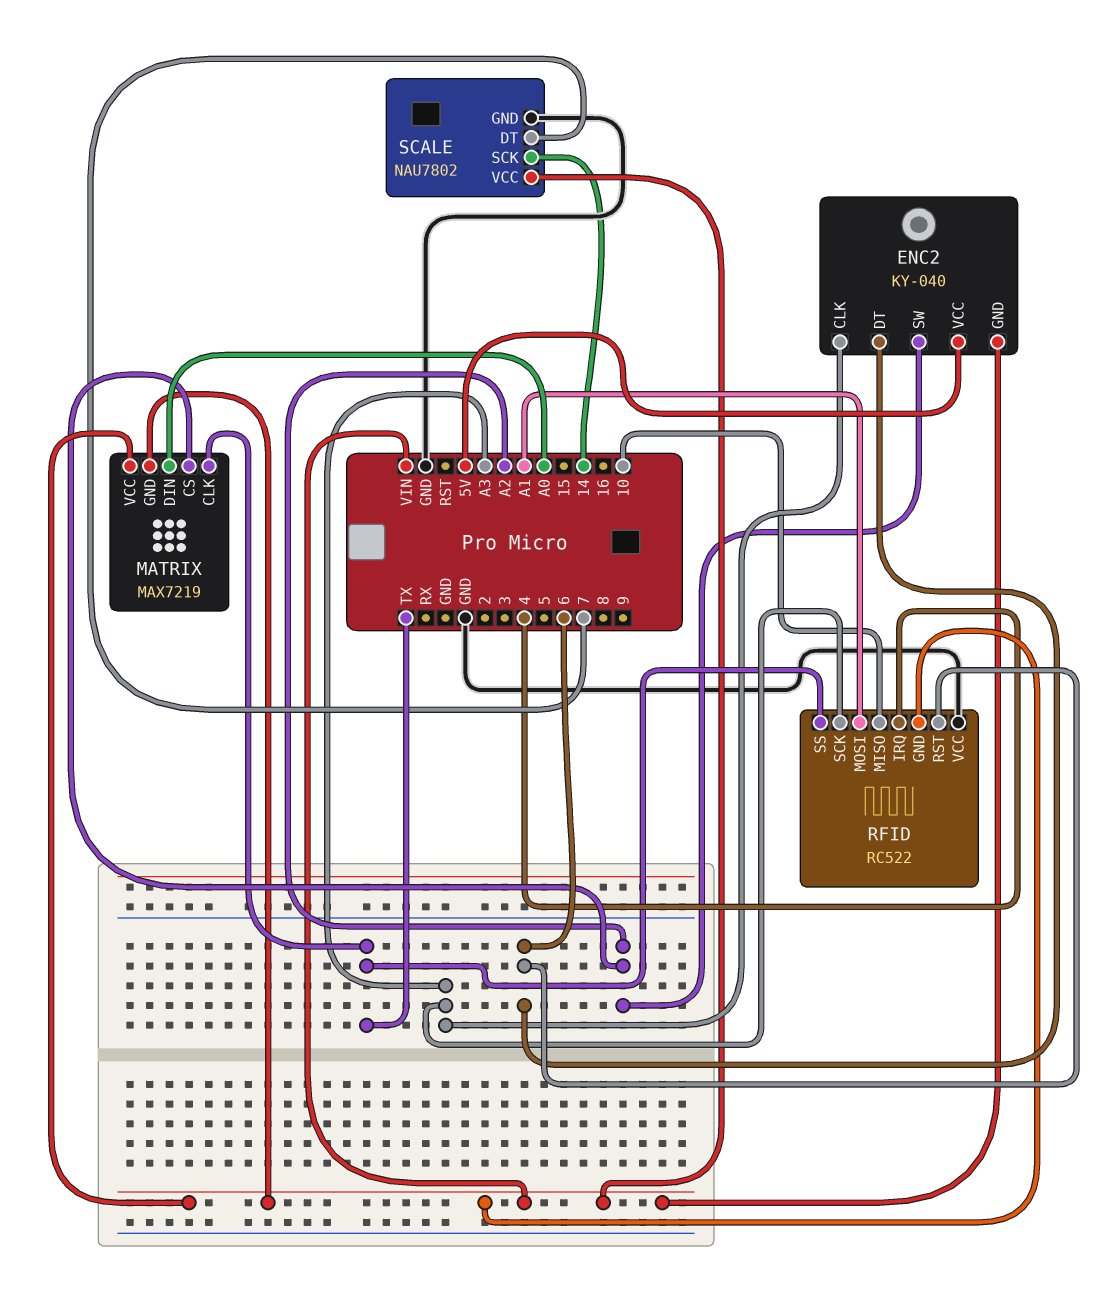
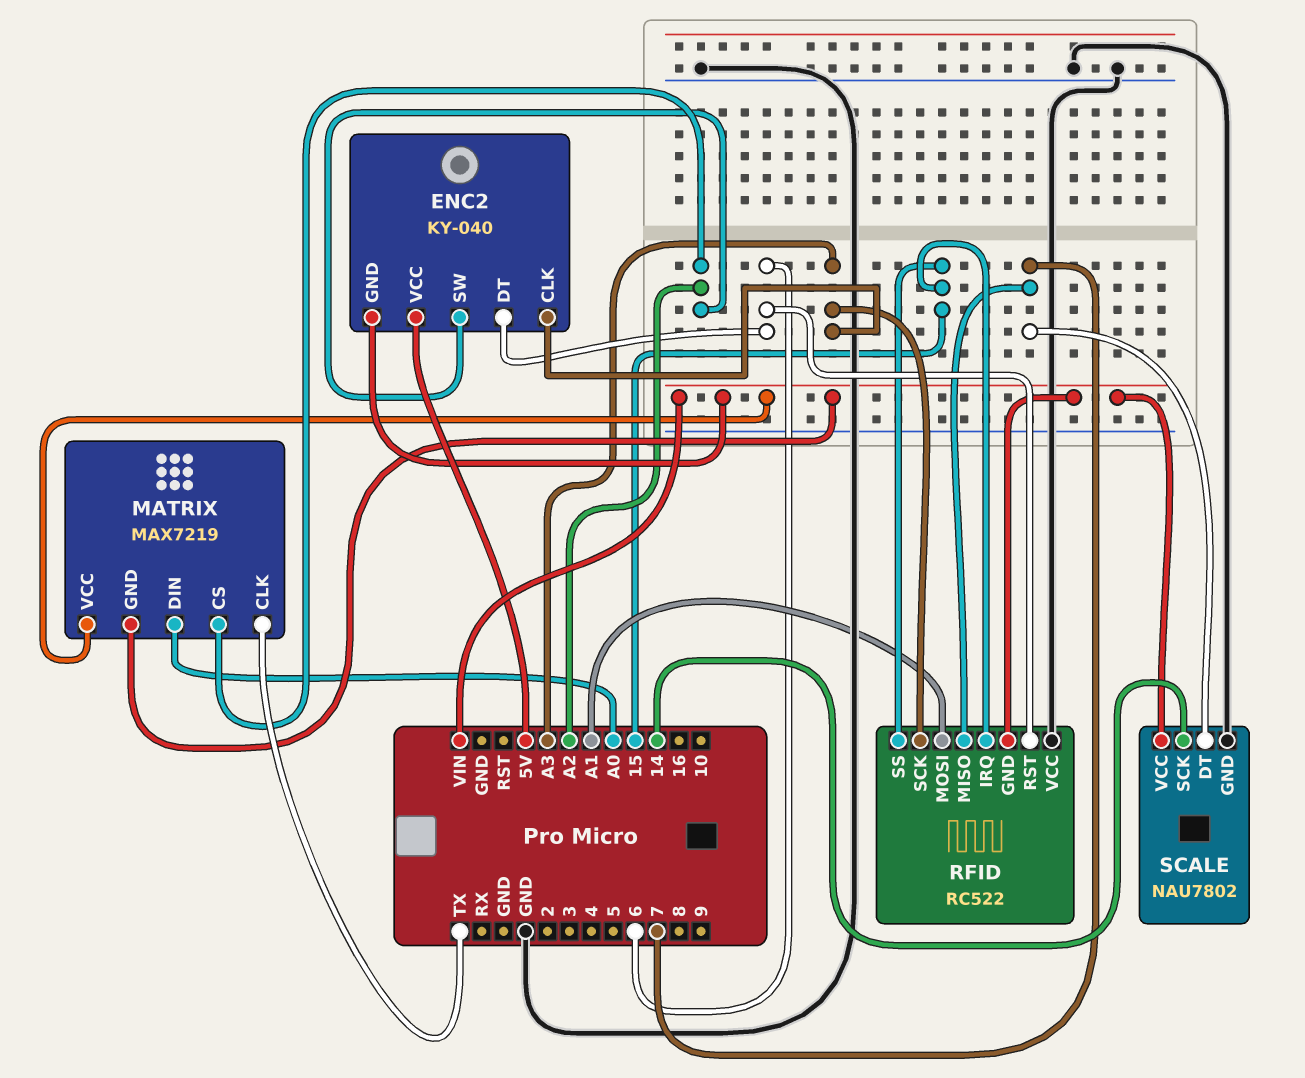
RFID pin IRQ: 4 -> 15
RFID pin MISO: 10 -> 7
RFID pin SS: TX -> 15

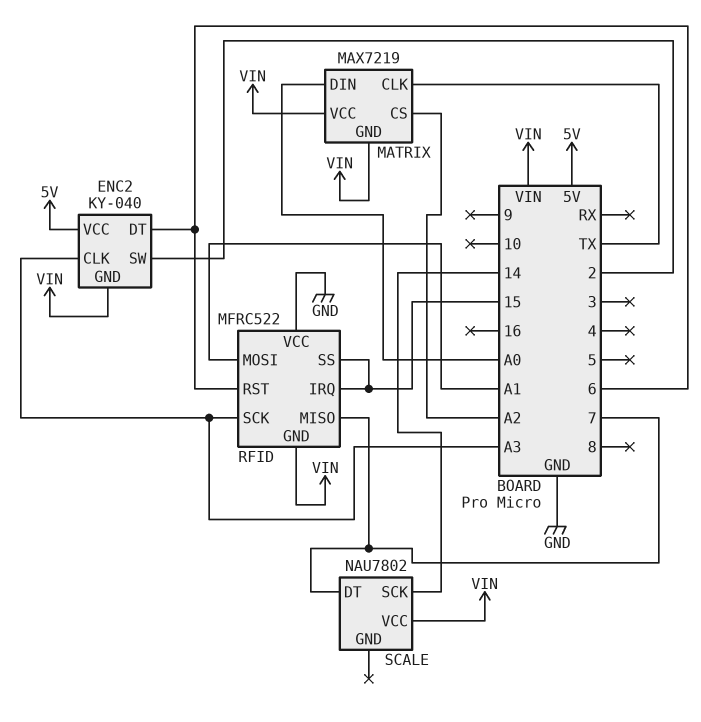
ENC2 pin SW: A2 -> 2
RFID: RC522 -> MFRC522
SCALE pin GND: GND -> none

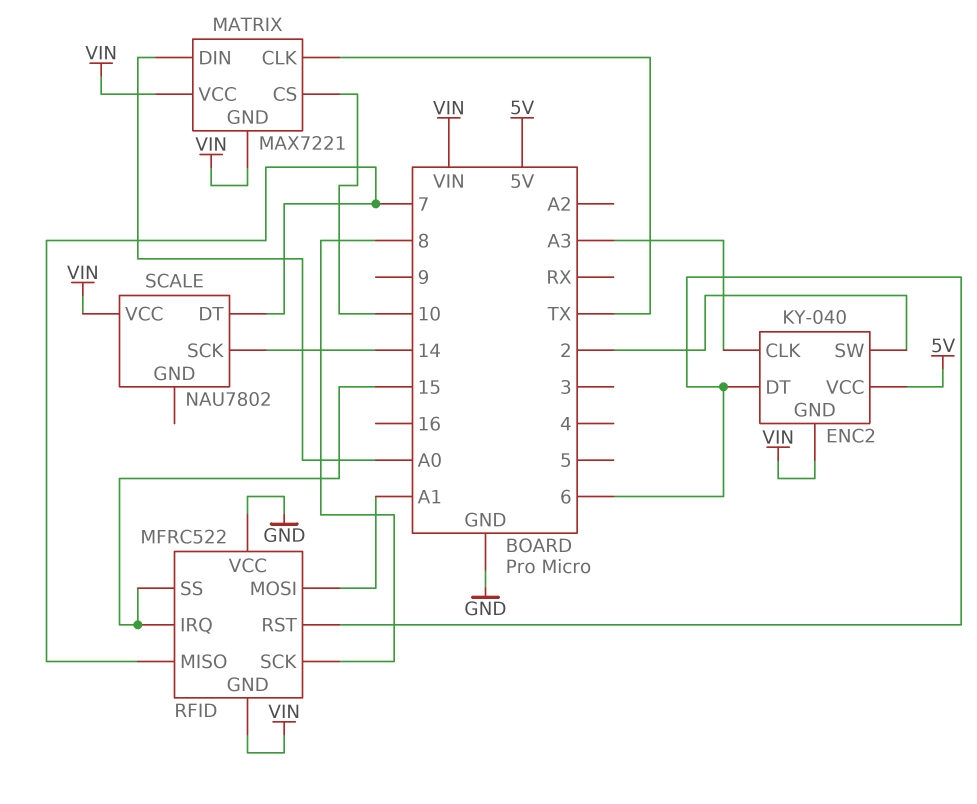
MATRIX: MAX7219 -> MAX7221
MATRIX pin CS: A2 -> 10
RFID pin SCK: A3 -> 8

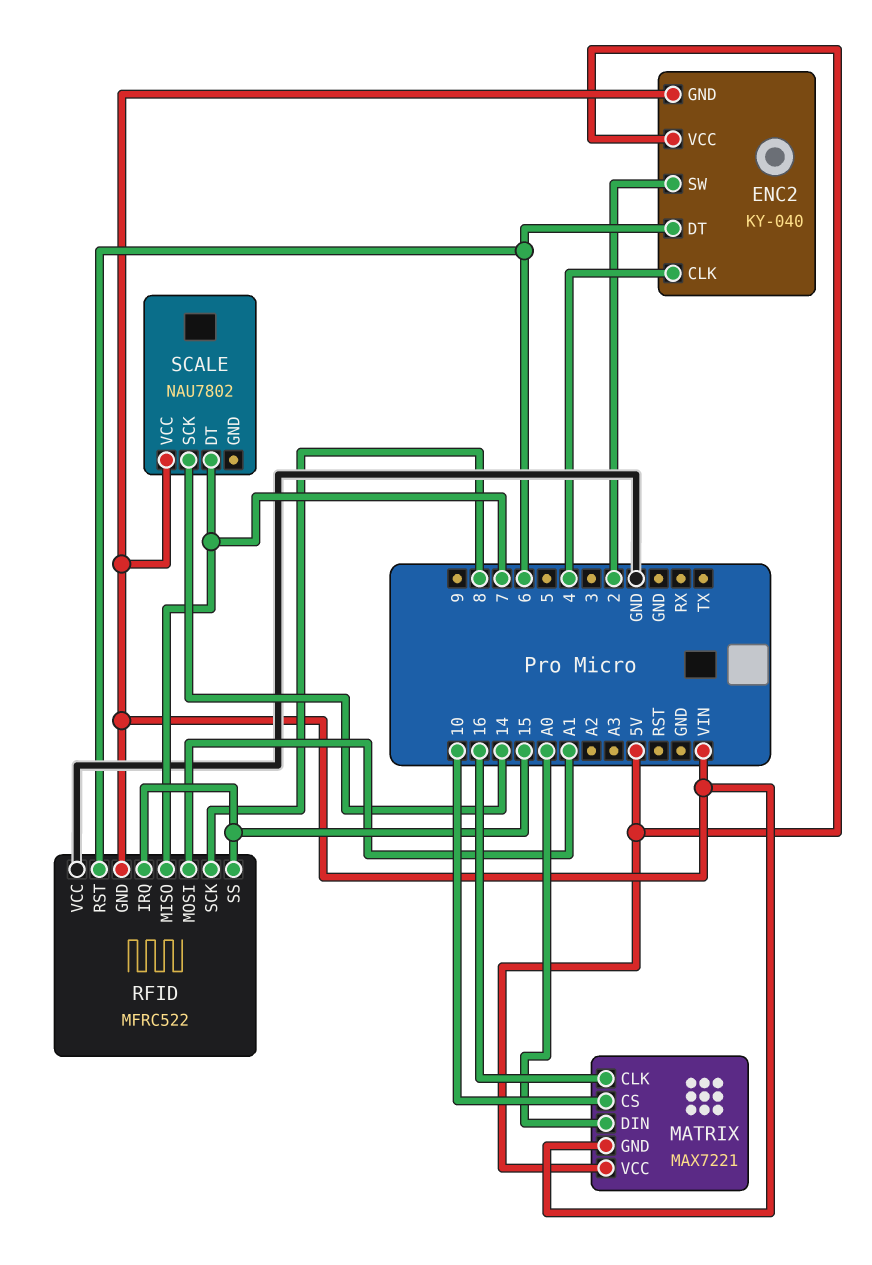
ENC2 pin CLK: A3 -> 4
MATRIX pin CLK: TX -> 16
MATRIX pin VCC: VIN -> 5V

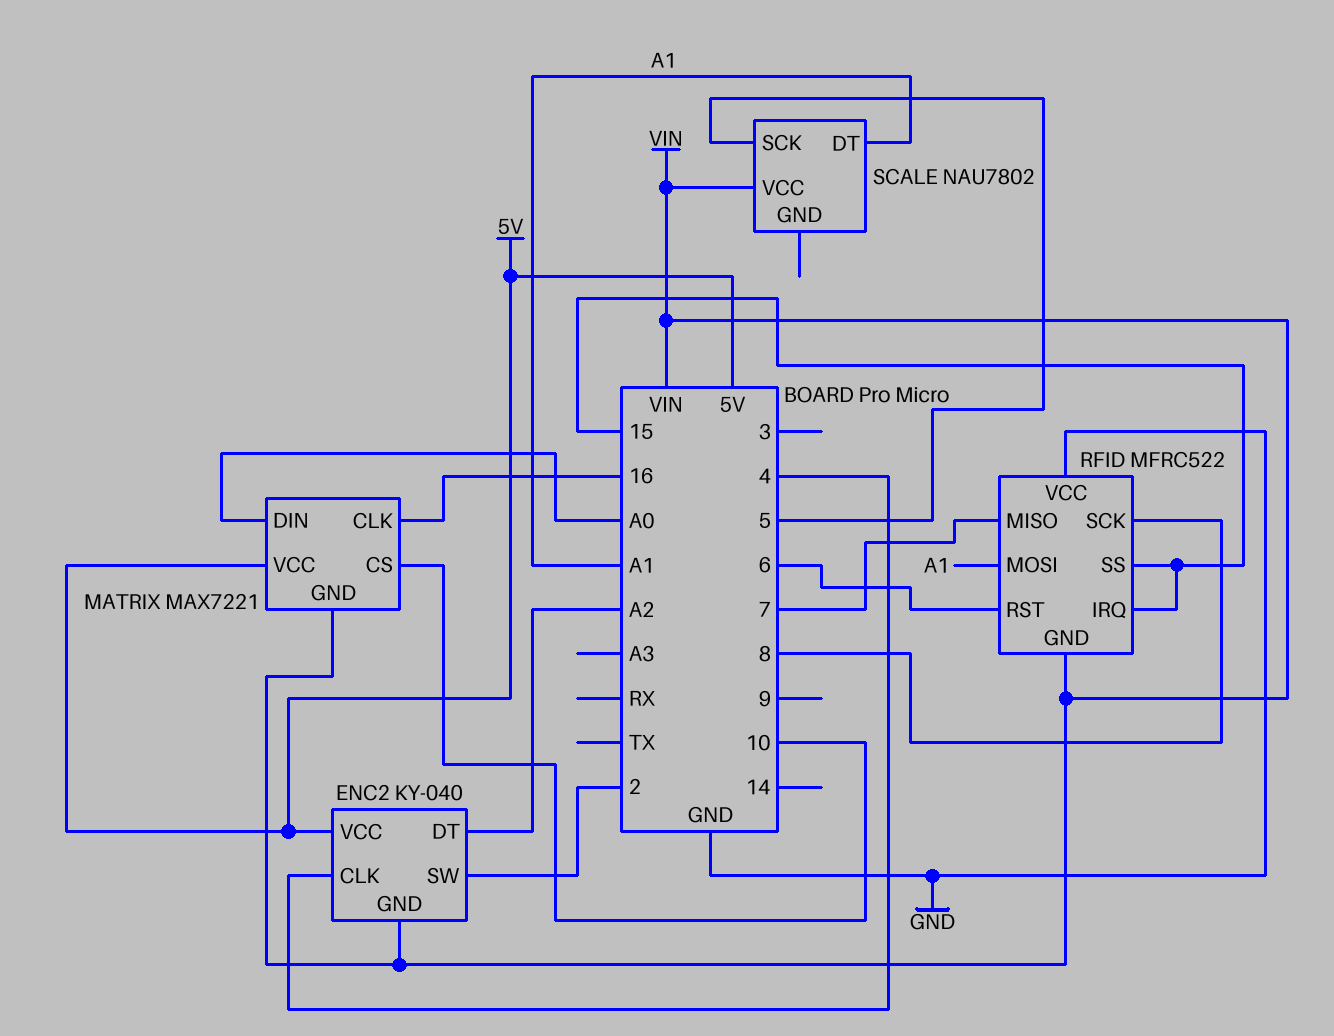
ENC2 pin DT: 6 -> A2
SCALE pin DT: 7 -> A1
SCALE pin SCK: 14 -> 5

